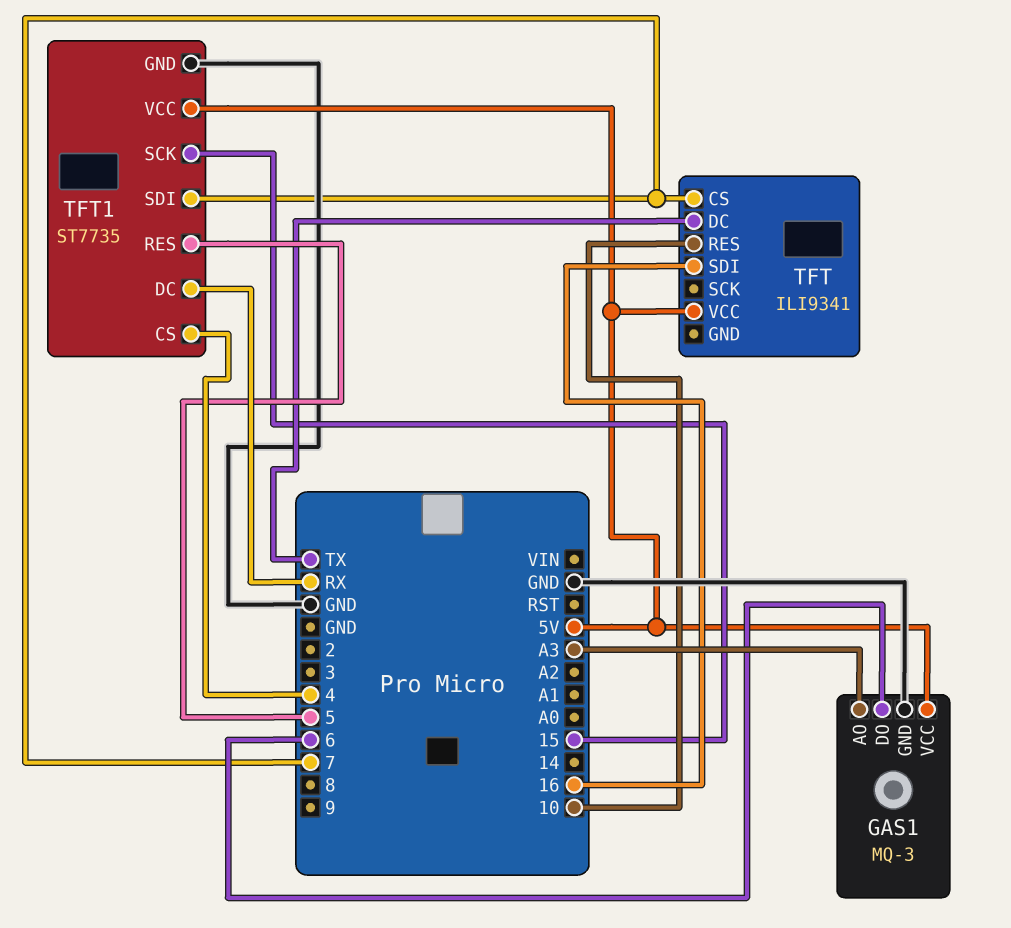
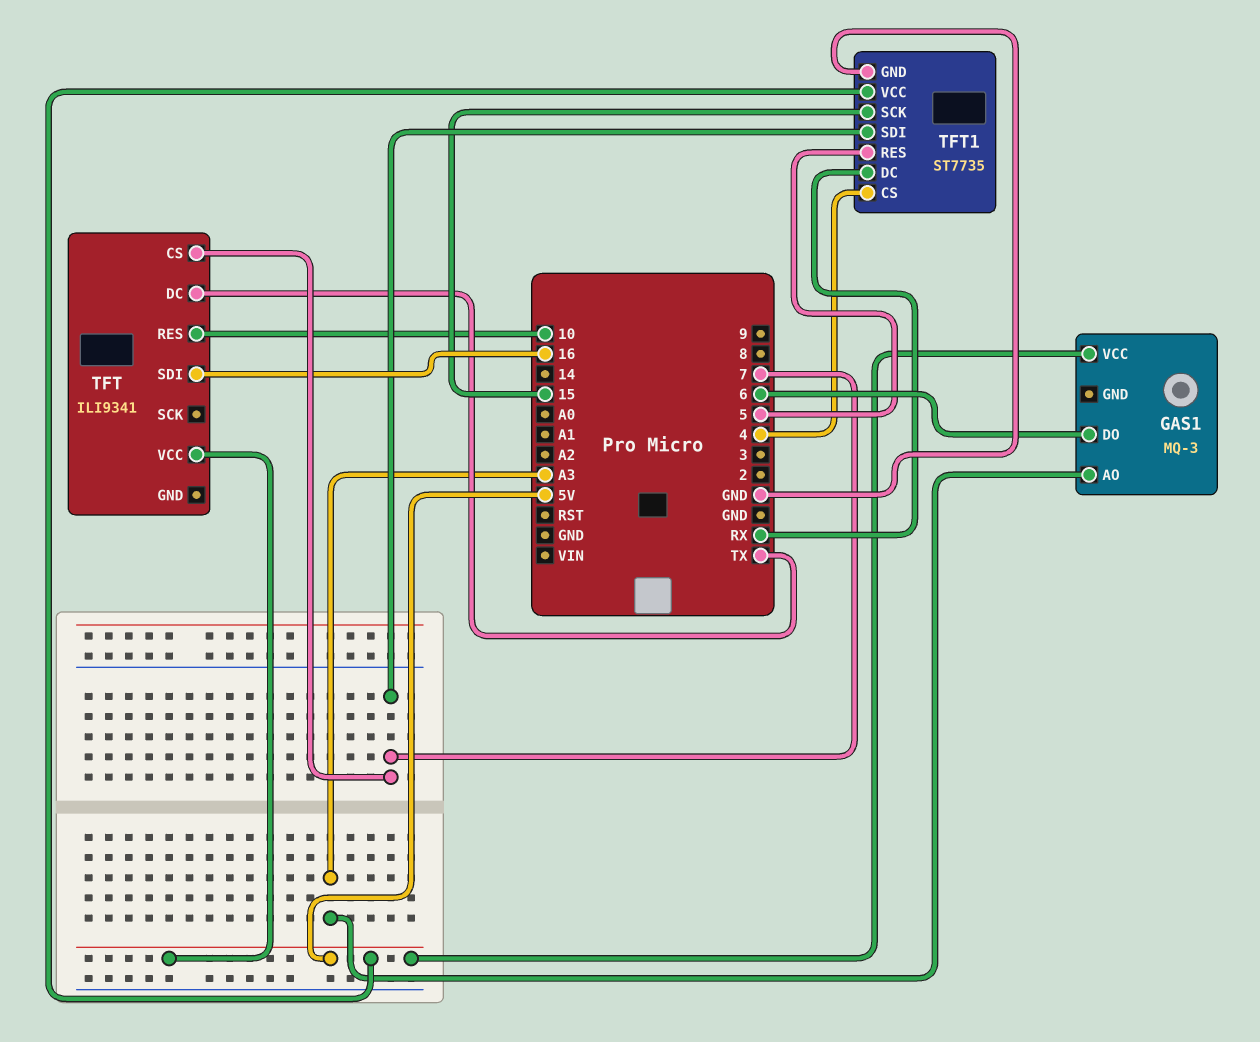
GAS1 pin GND: GND -> none

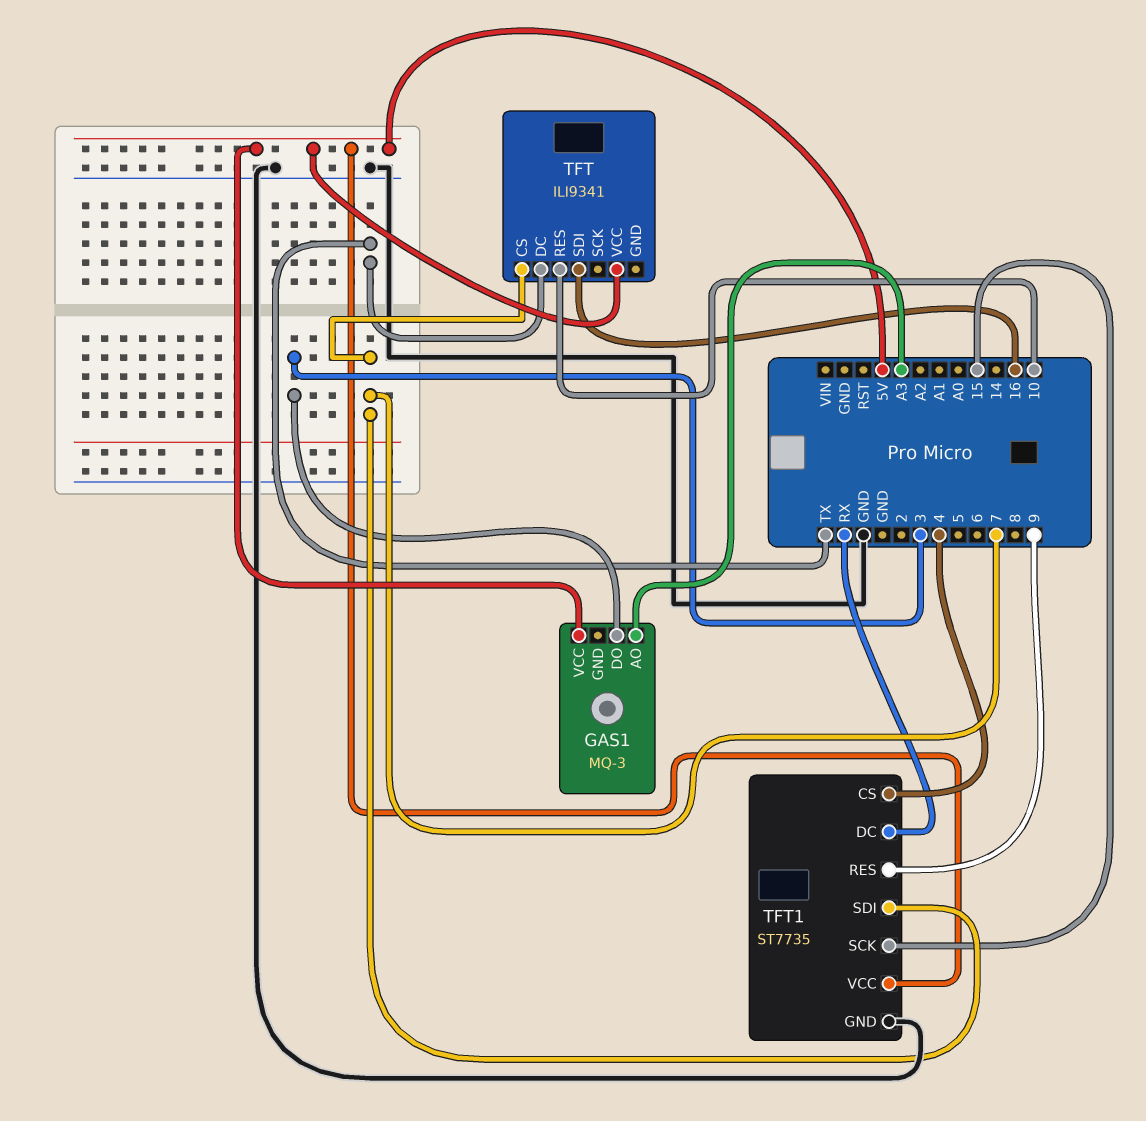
GAS1 pin DO: 6 -> 3
TFT1 pin RES: 5 -> 9

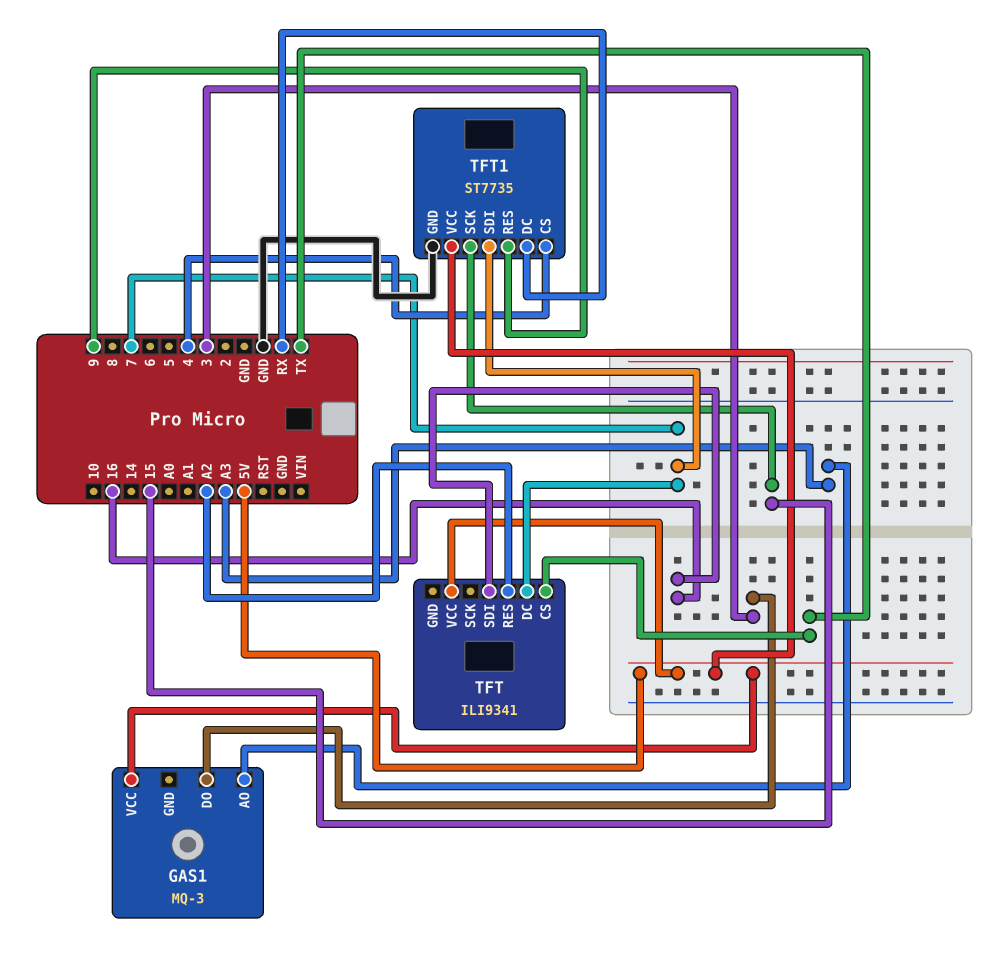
TFT pin CS: 7 -> TX
TFT pin DC: TX -> 7
TFT pin RES: 10 -> A2

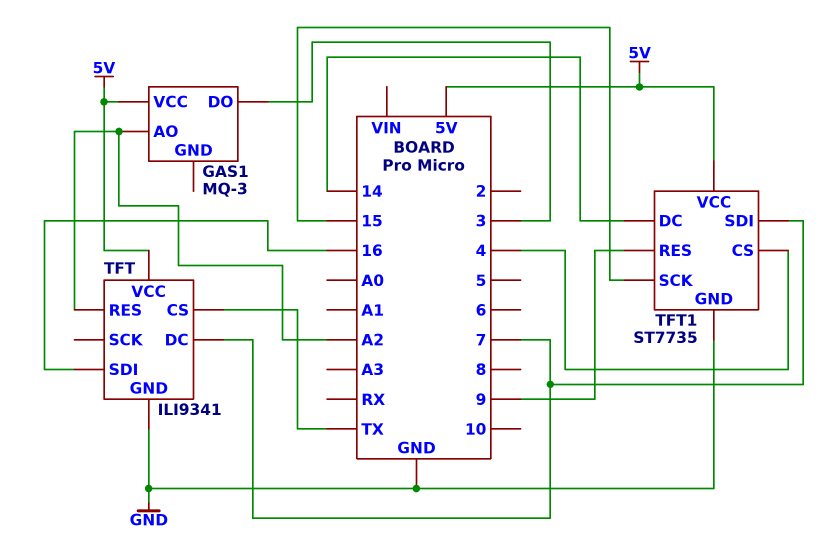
GAS1 pin AO: A3 -> A2
TFT pin GND: none -> GND
TFT1 pin DC: RX -> 14

